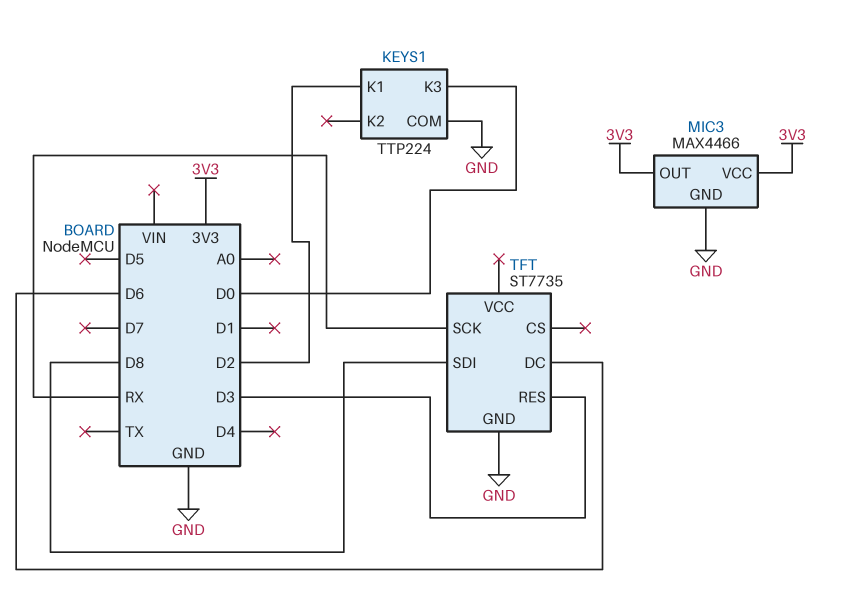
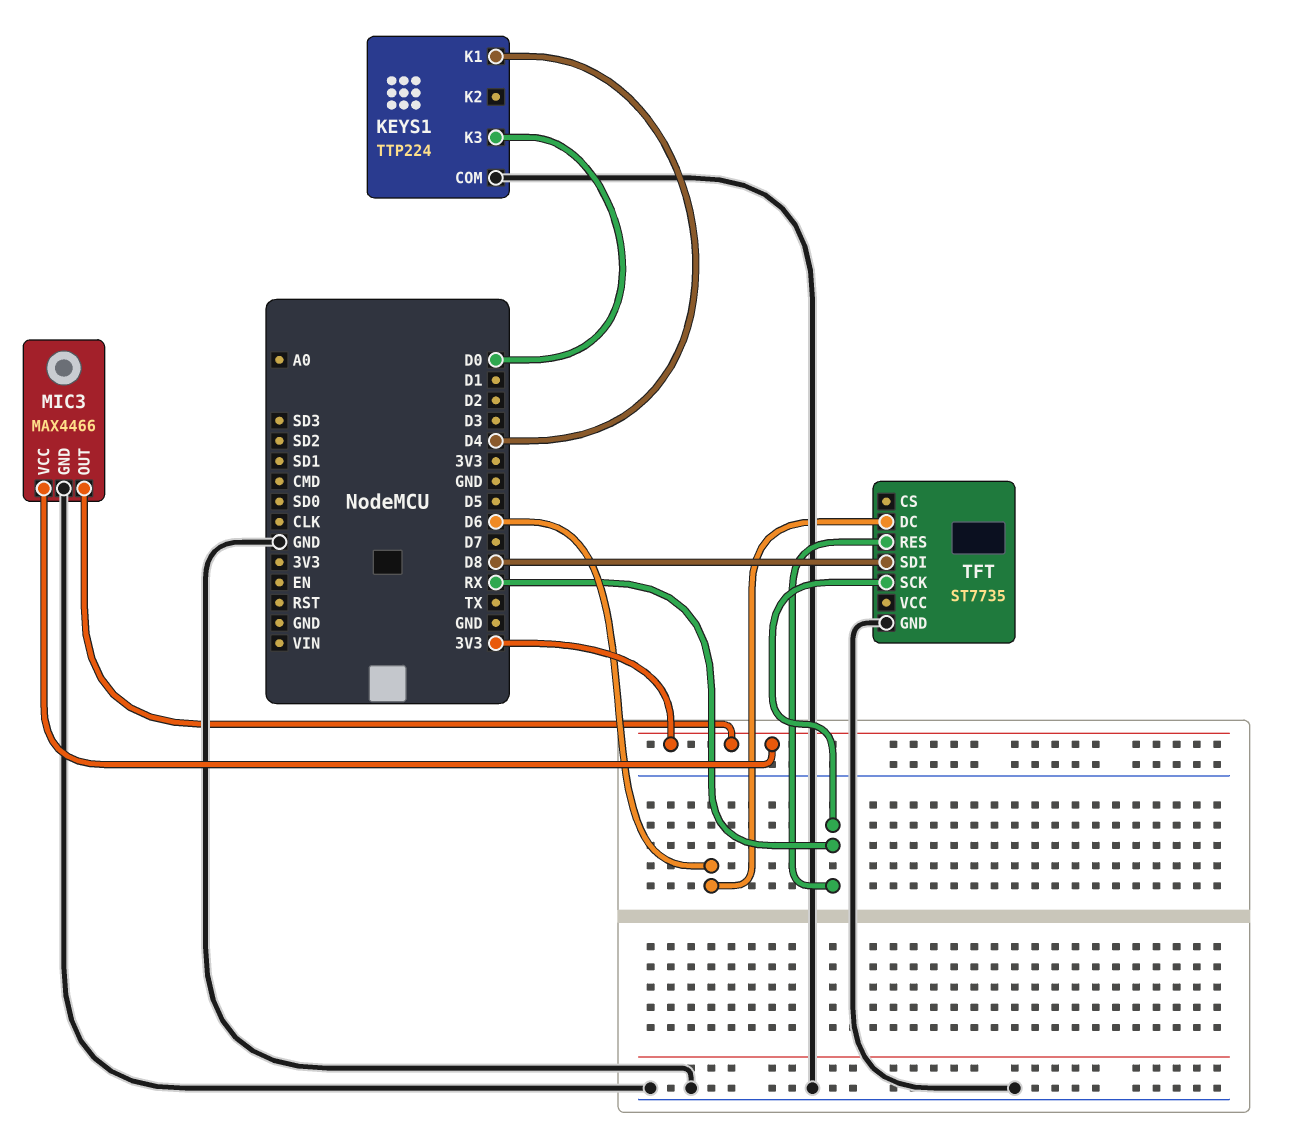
KEYS1 pin K1: D2 -> D4
TFT pin RES: D3 -> RX

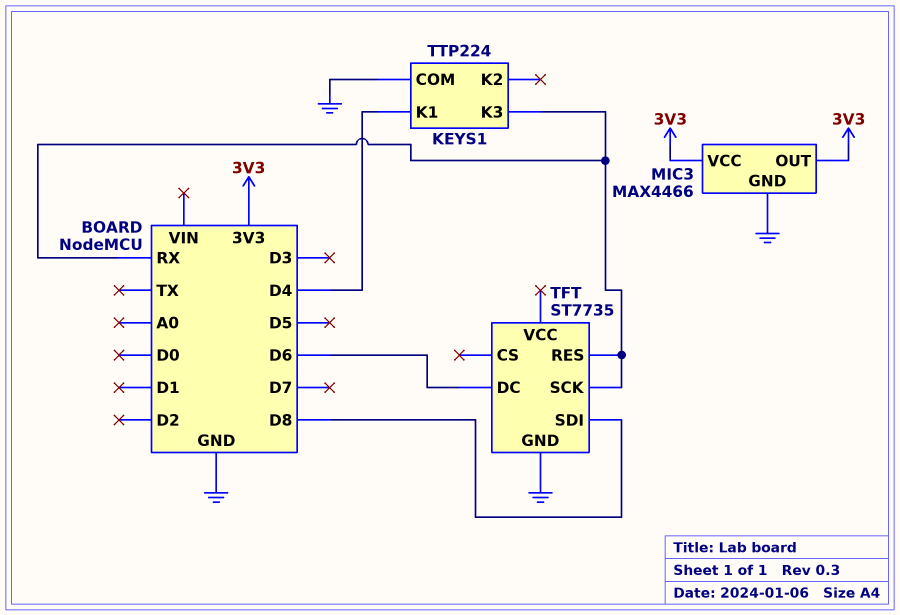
KEYS1 pin K3: D0 -> RX

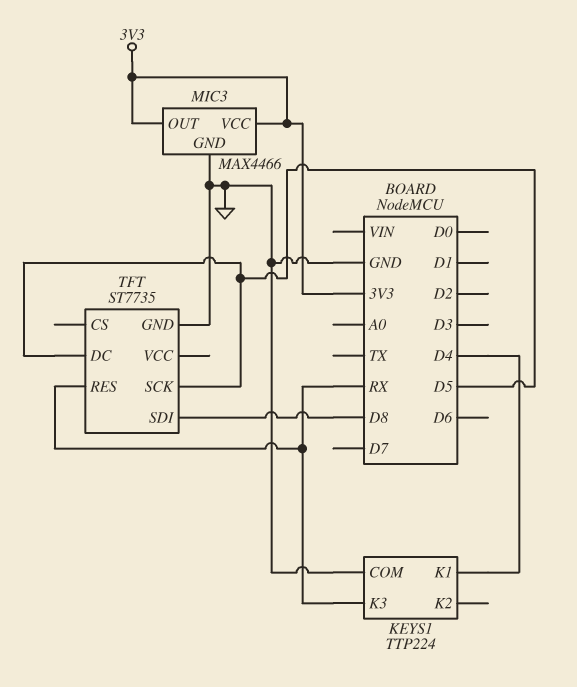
TFT pin DC: D6 -> D5
TFT pin SCK: RX -> D5

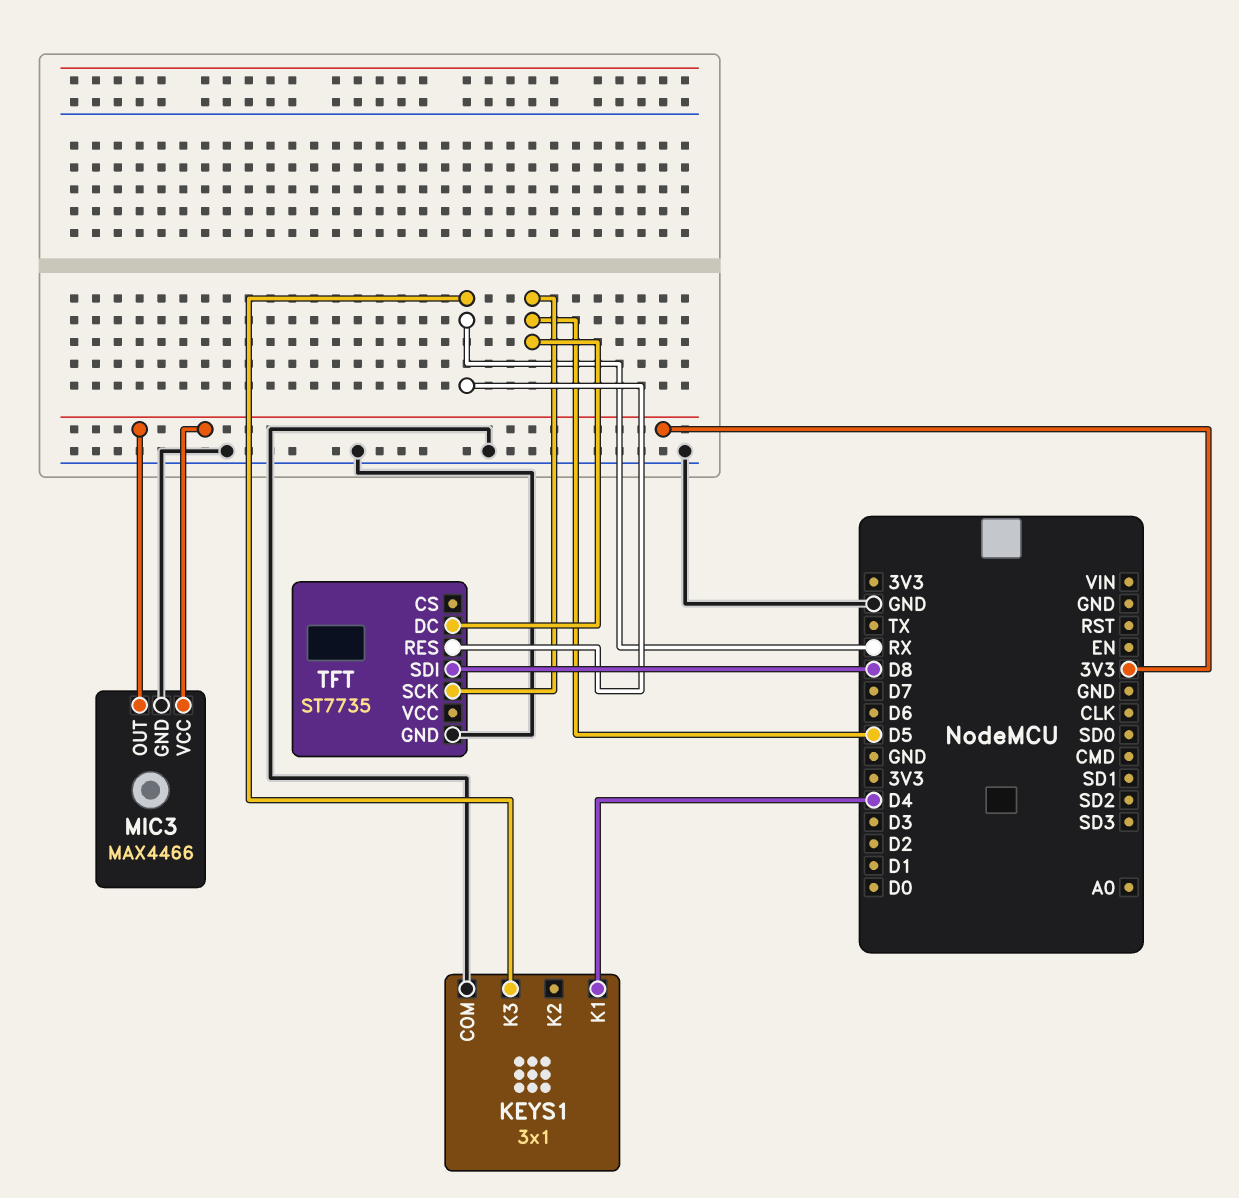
KEYS1: TTP224 -> 3x1

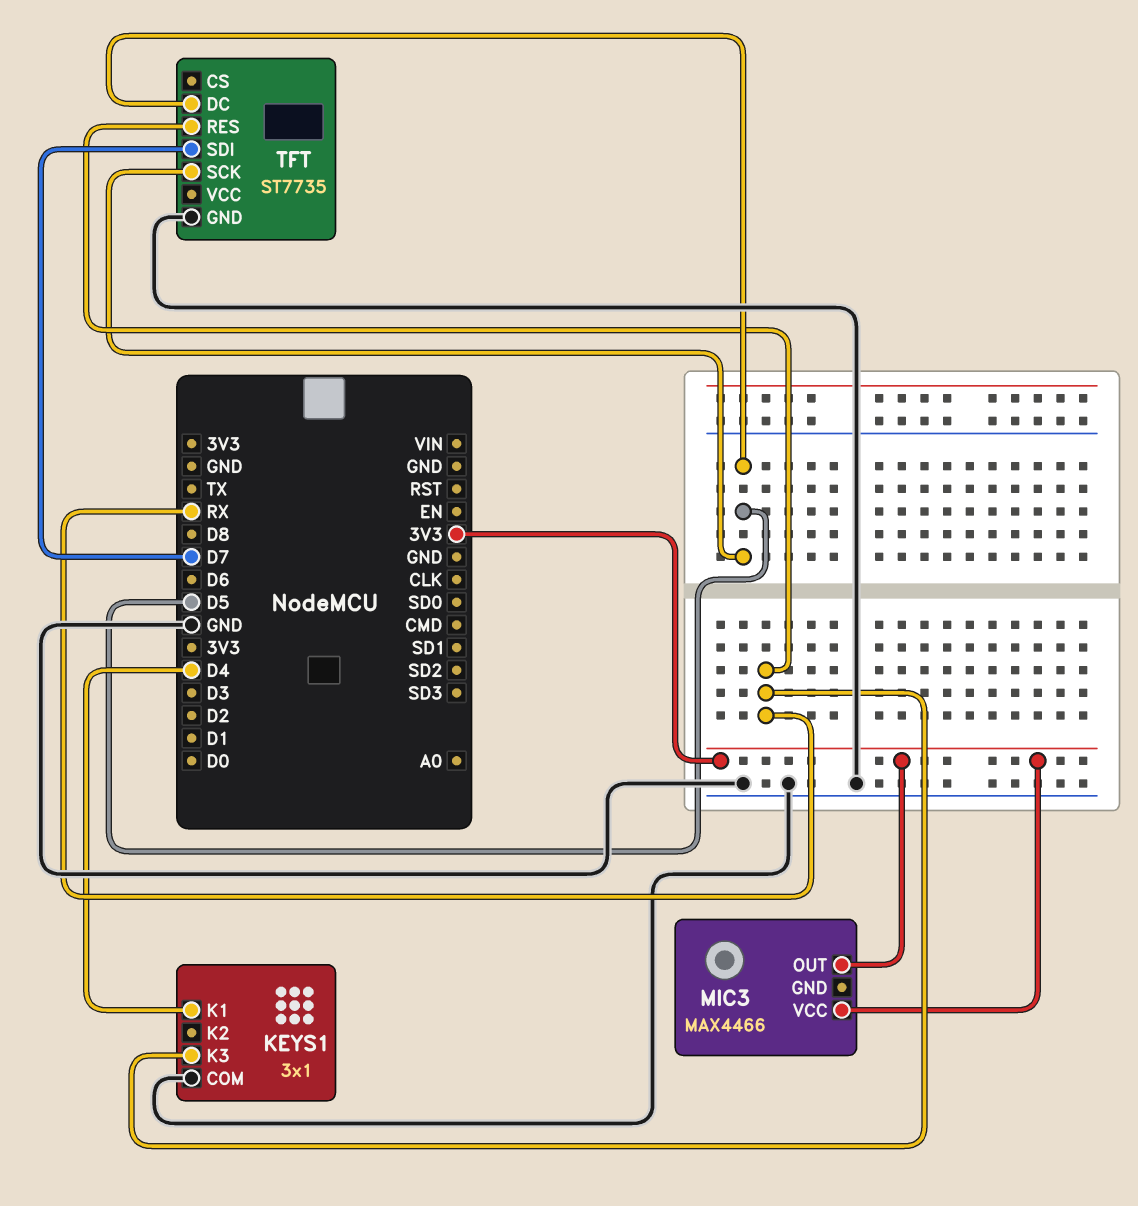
MIC3 pin GND: GND -> none
TFT pin SDI: D8 -> D7

